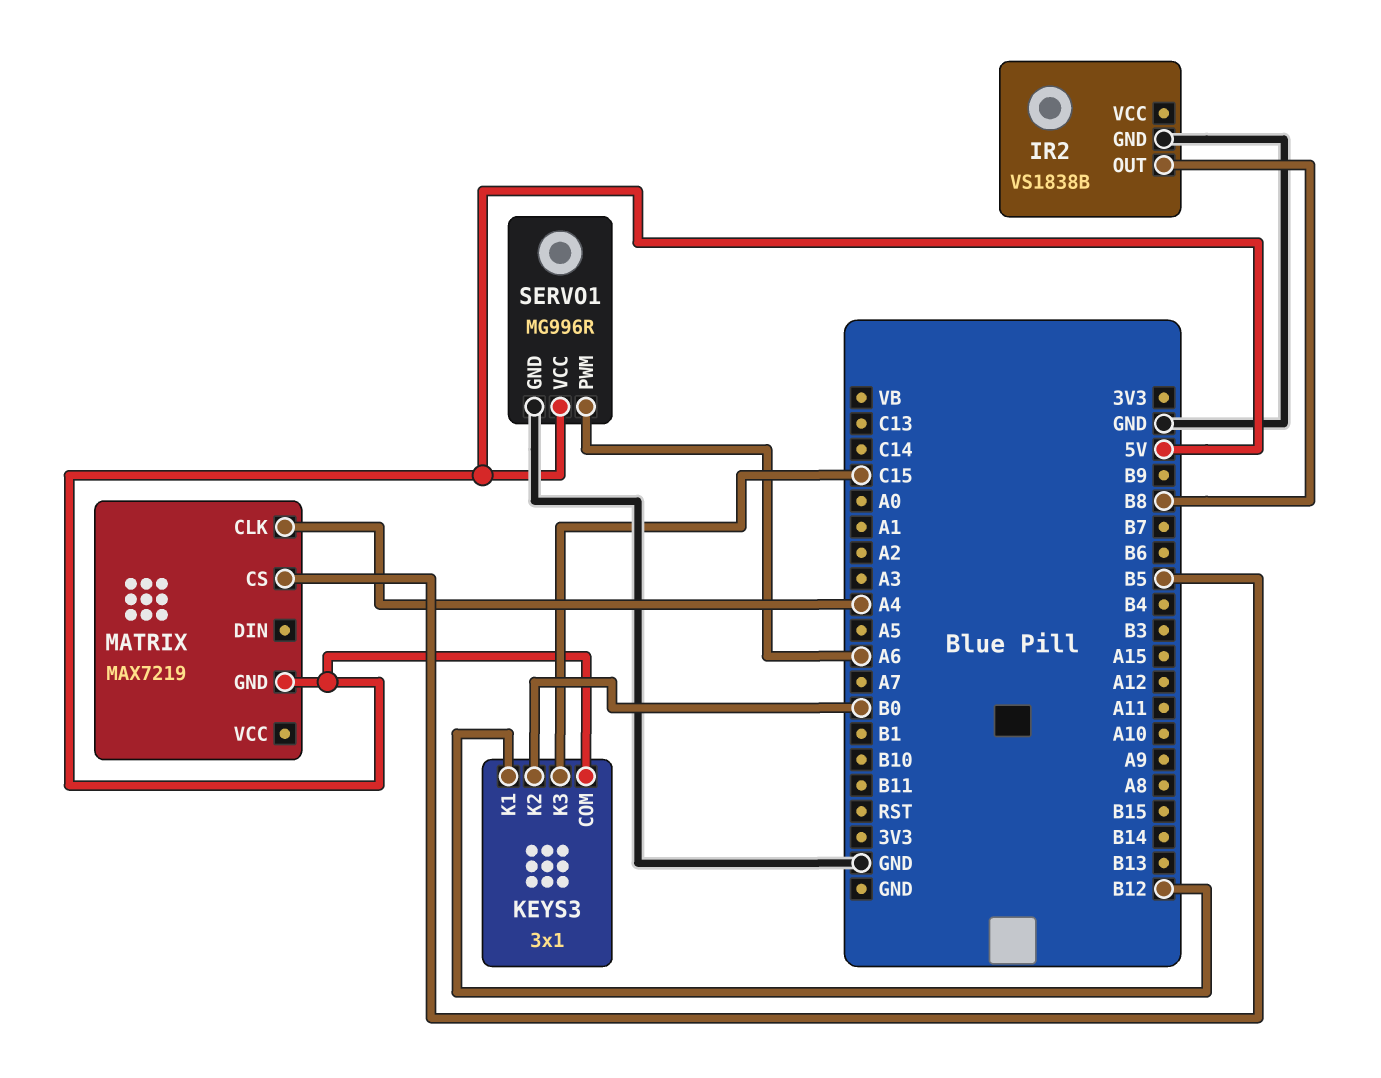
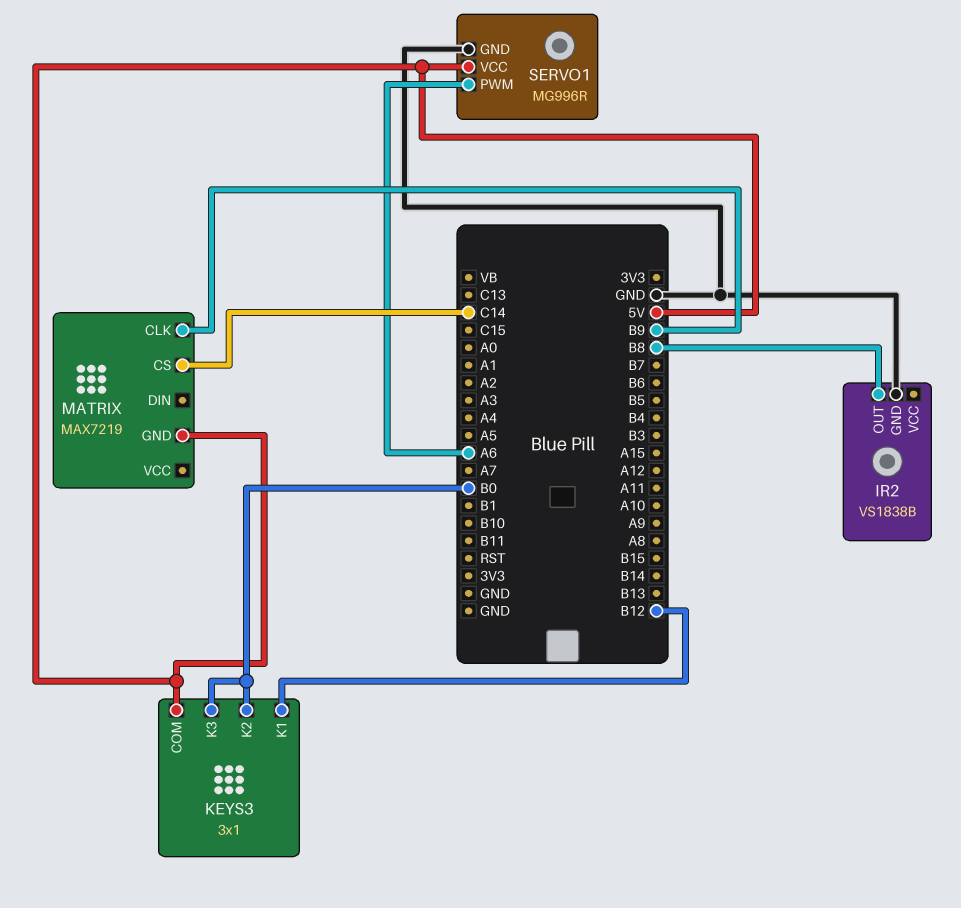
KEYS3 pin K3: C15 -> B0
MATRIX pin CLK: A4 -> B9
MATRIX pin CS: B5 -> C14

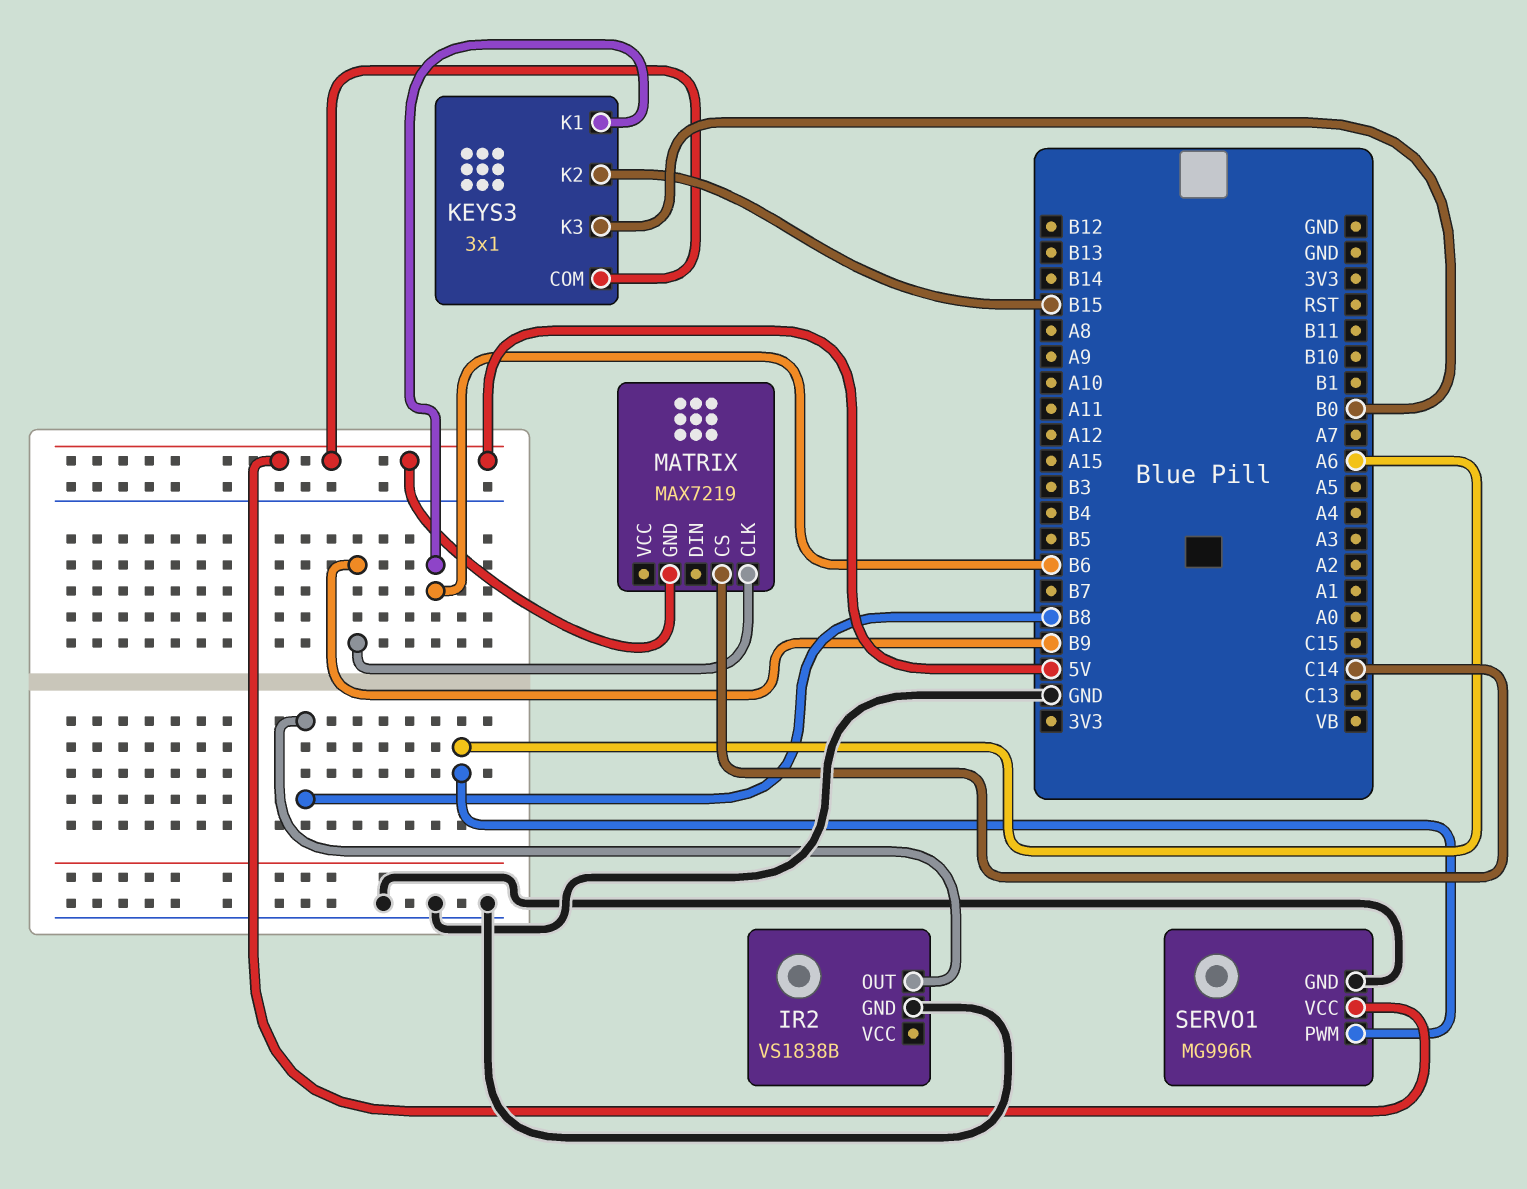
KEYS3 pin K1: B12 -> B6
KEYS3 pin K2: B0 -> B15

